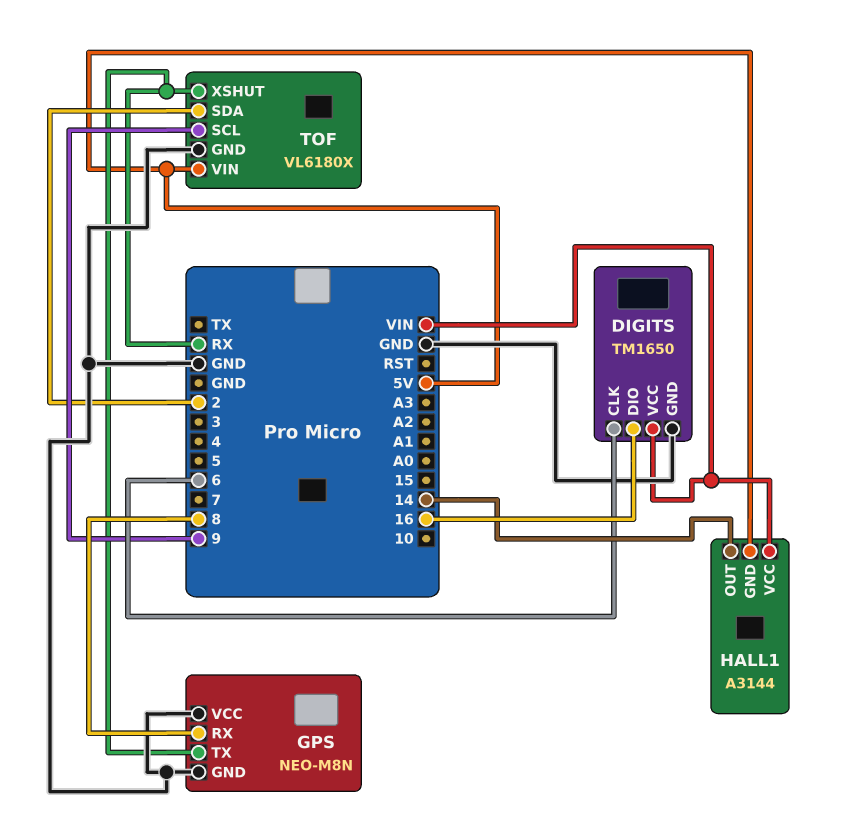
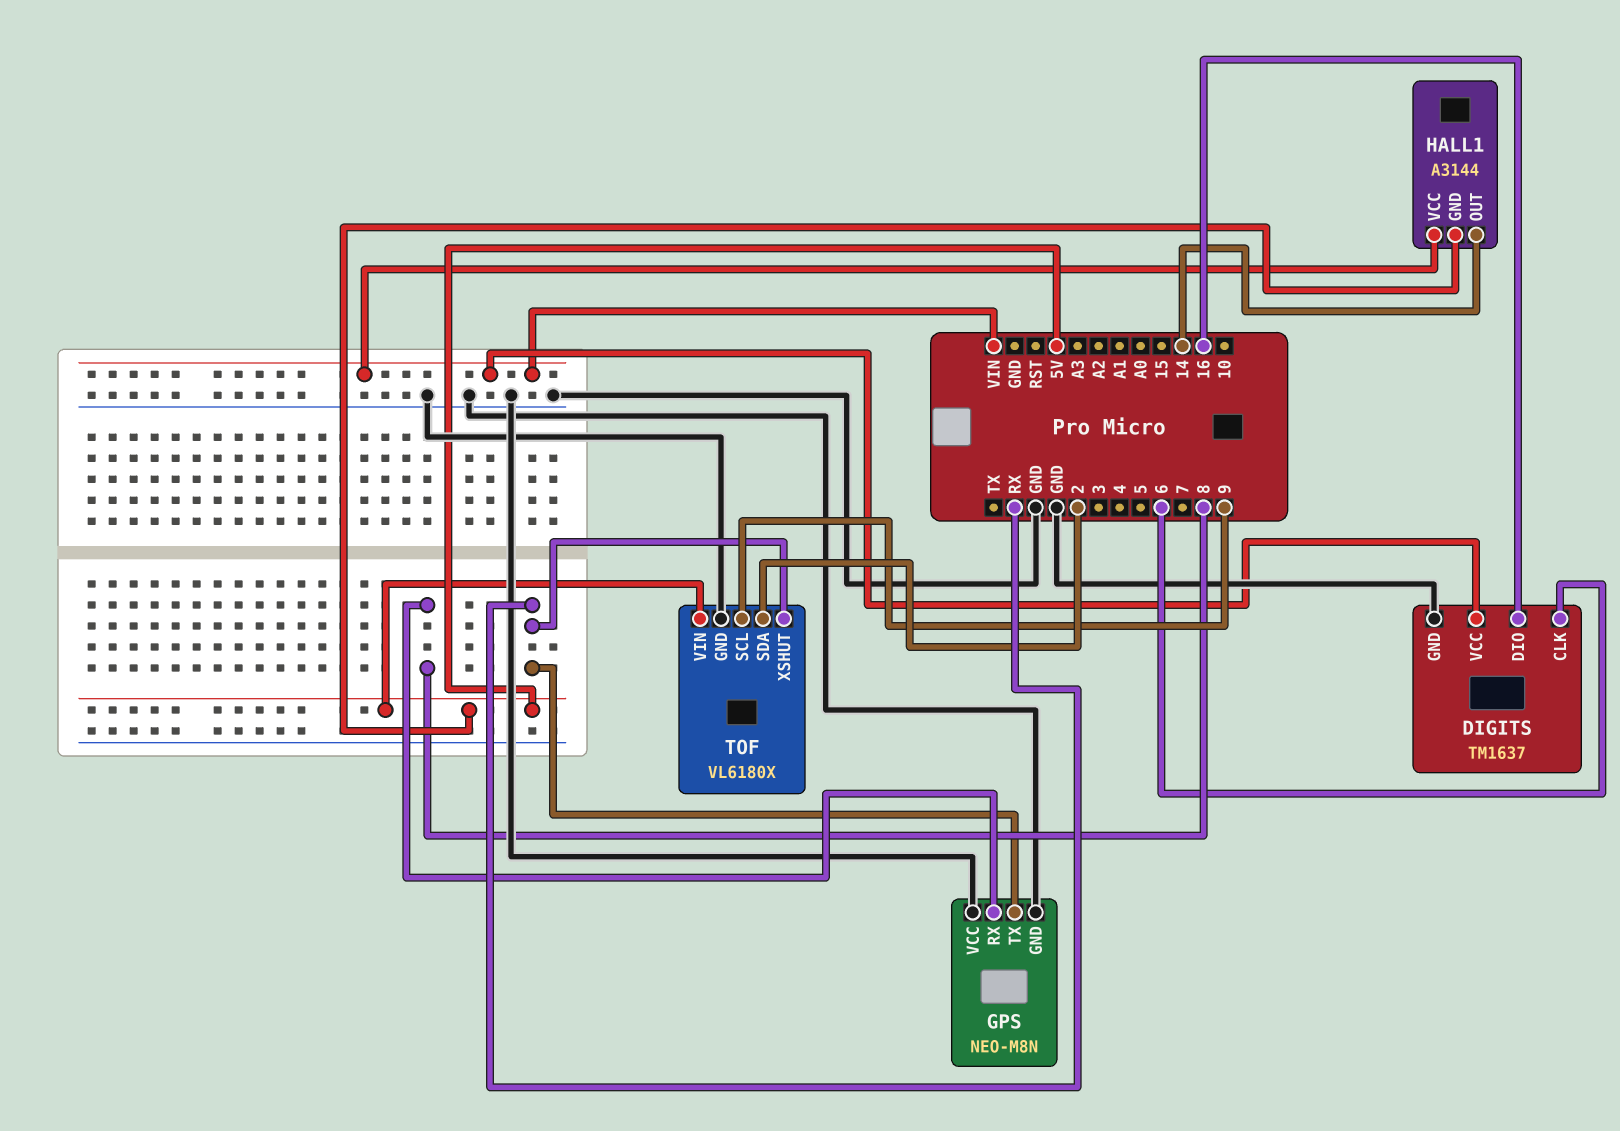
DIGITS: TM1650 -> TM1637

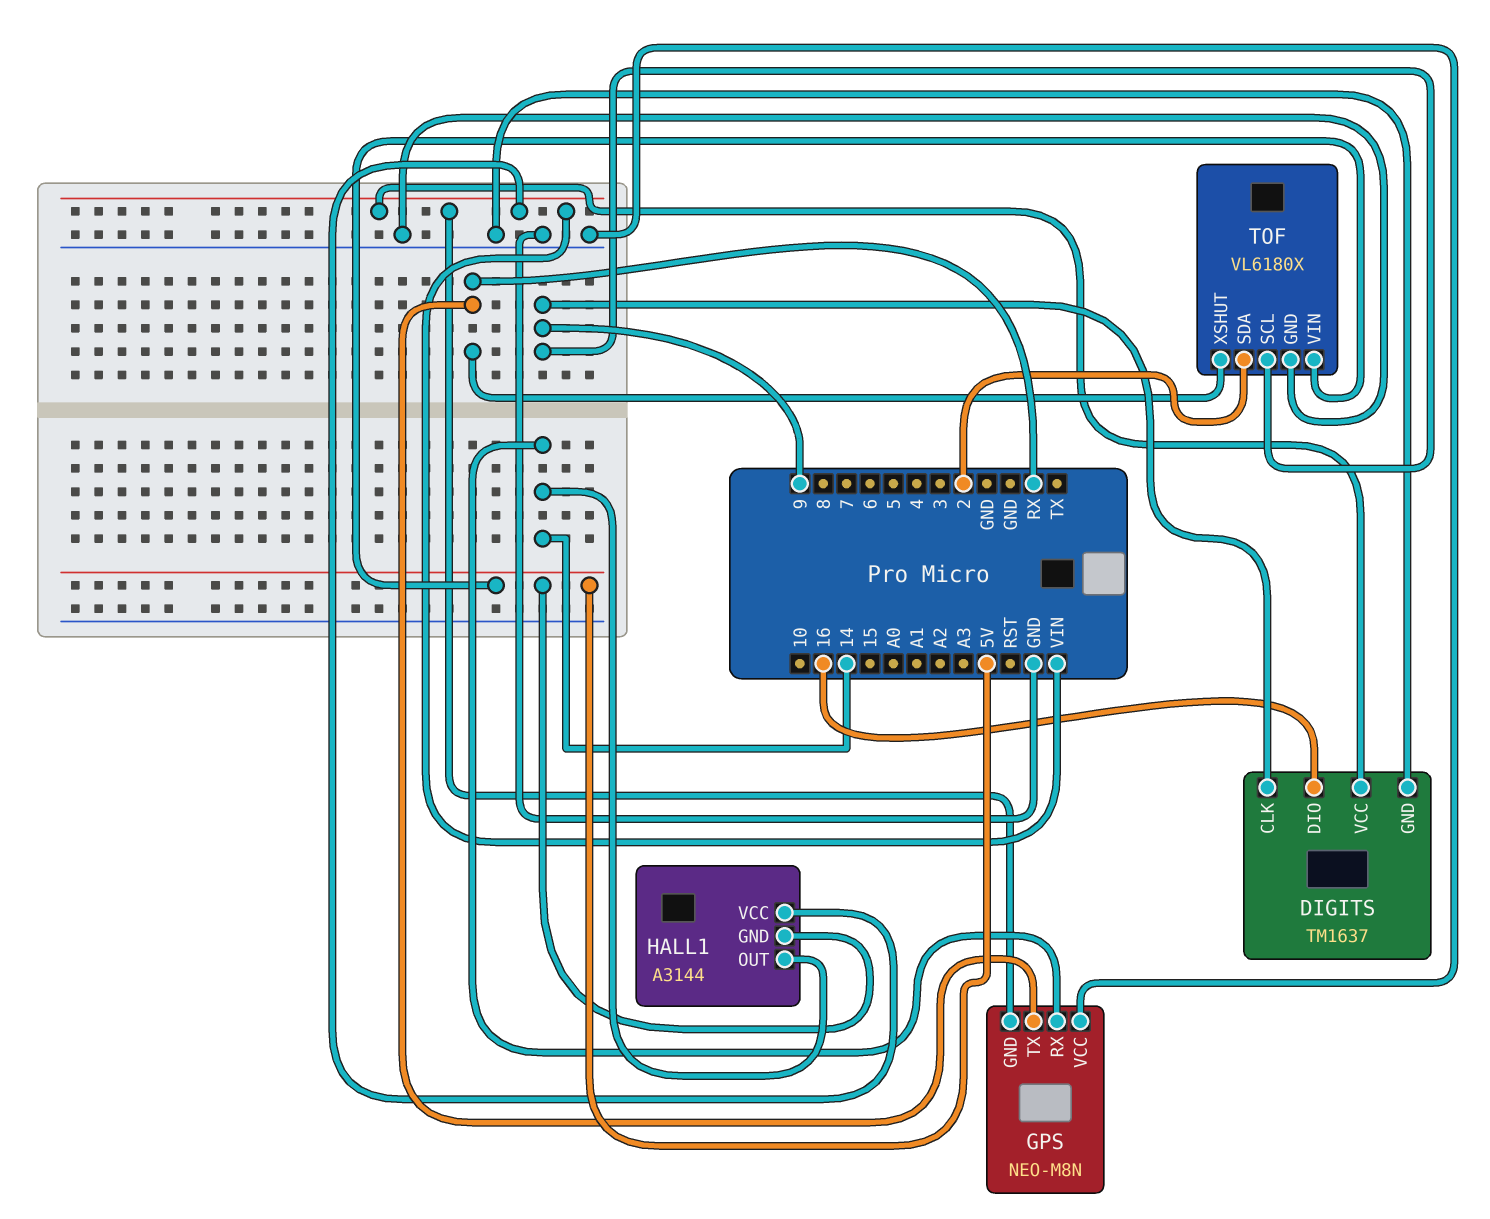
DIGITS pin CLK: 6 -> 9
GPS pin GND: GND -> VIN
GPS pin RX: 8 -> 14

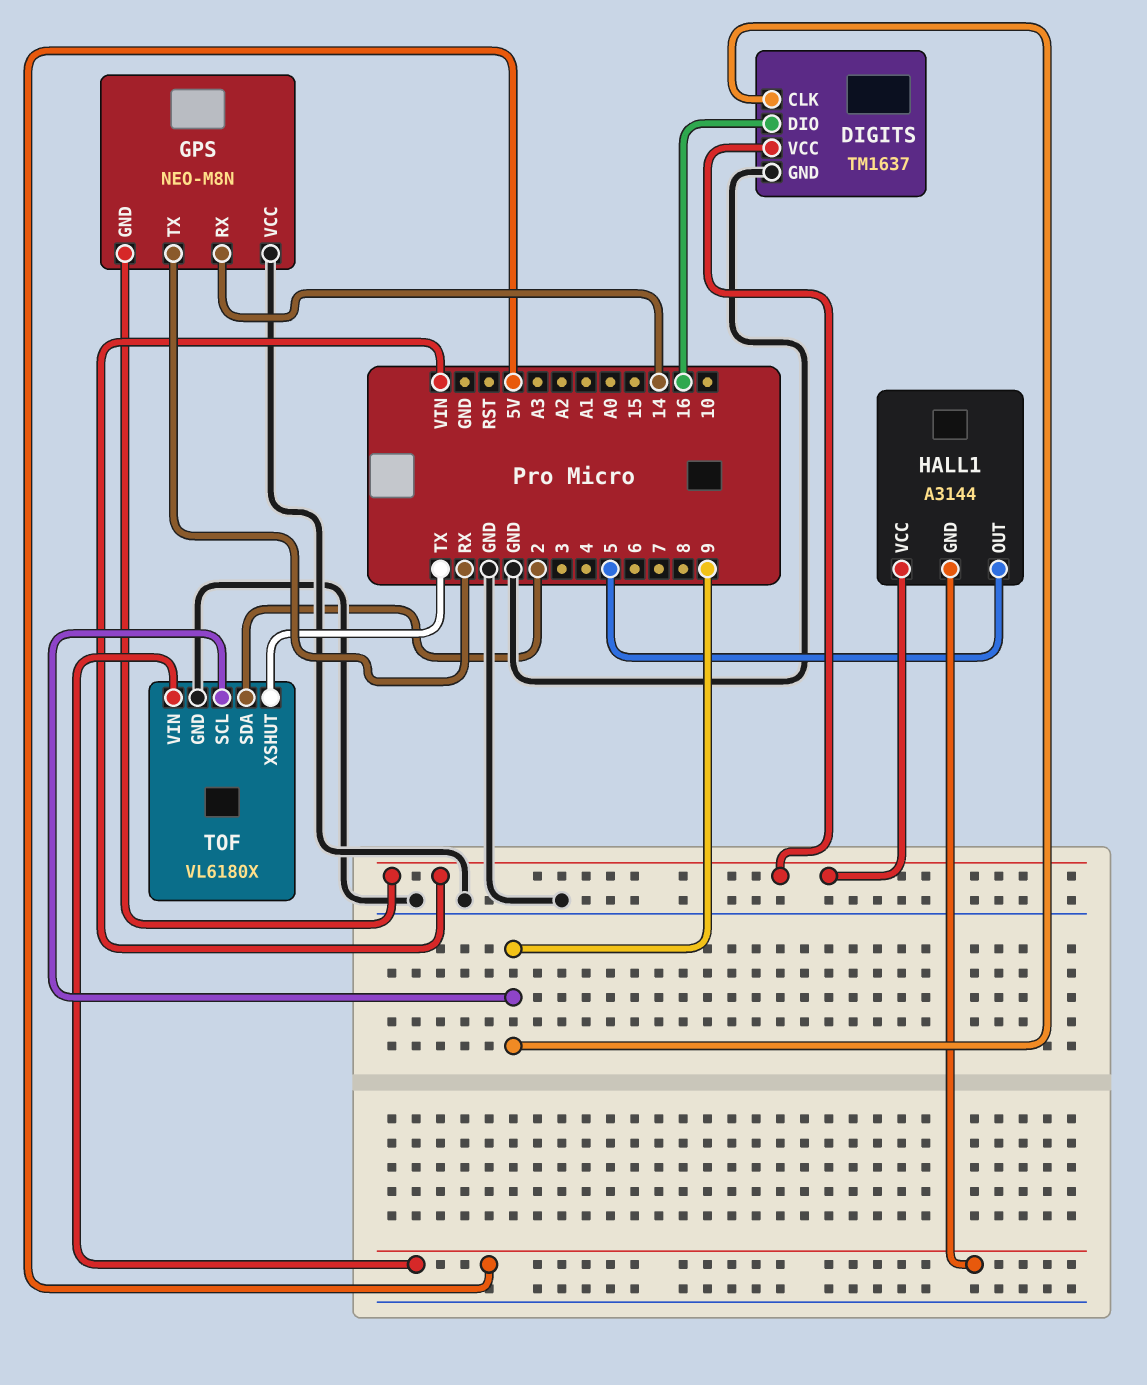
HALL1 pin OUT: 14 -> 5
TOF pin XSHUT: RX -> TX

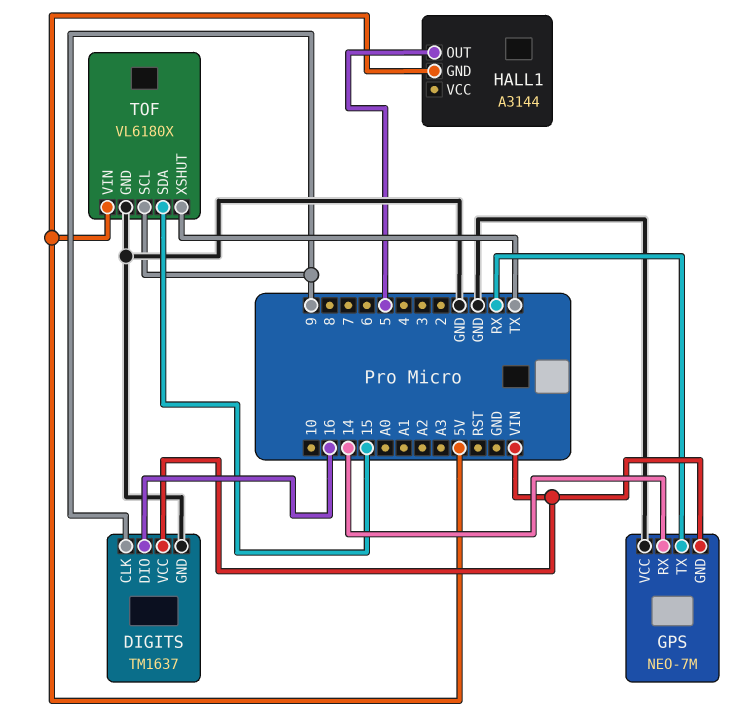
GPS: NEO-M8N -> NEO-7M
HALL1 pin VCC: VIN -> none
TOF pin SDA: 2 -> 15

